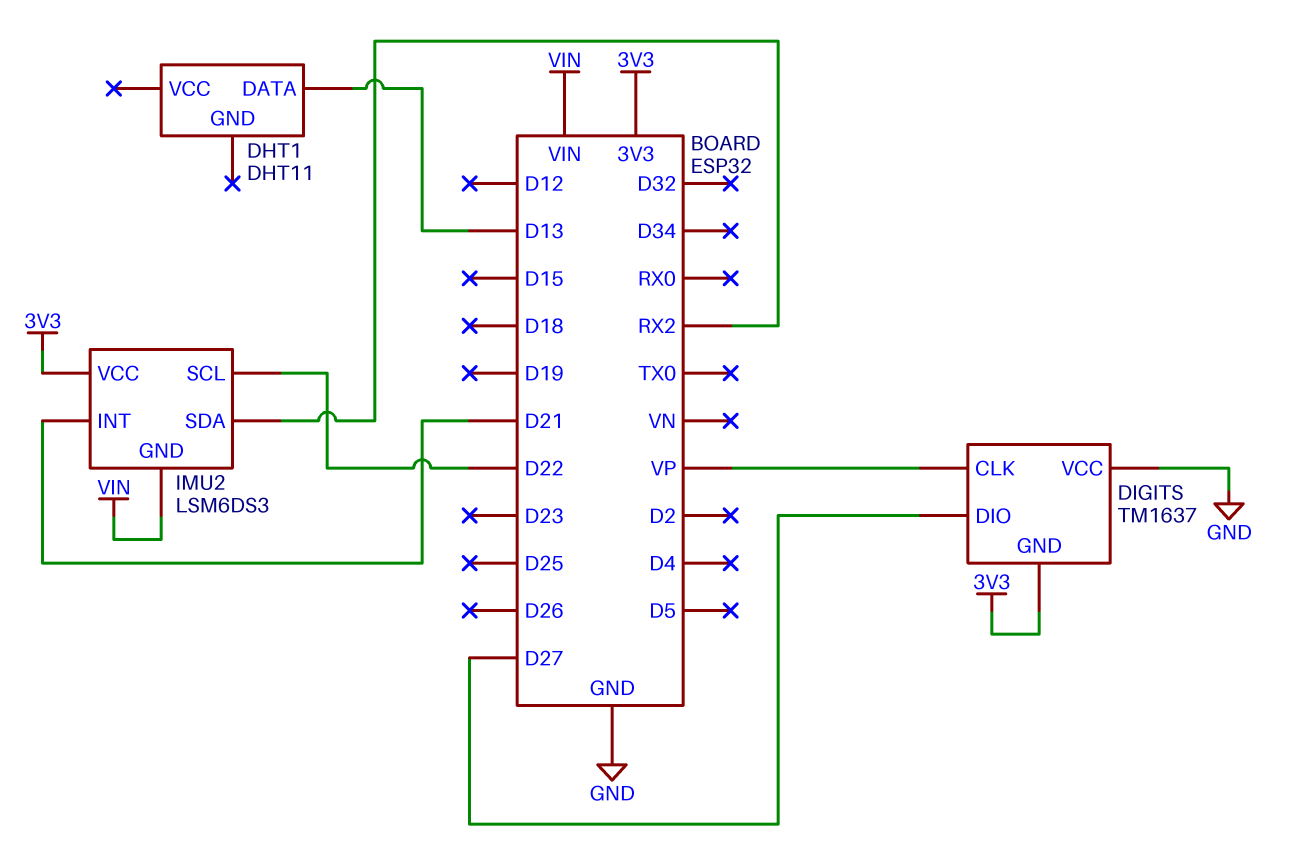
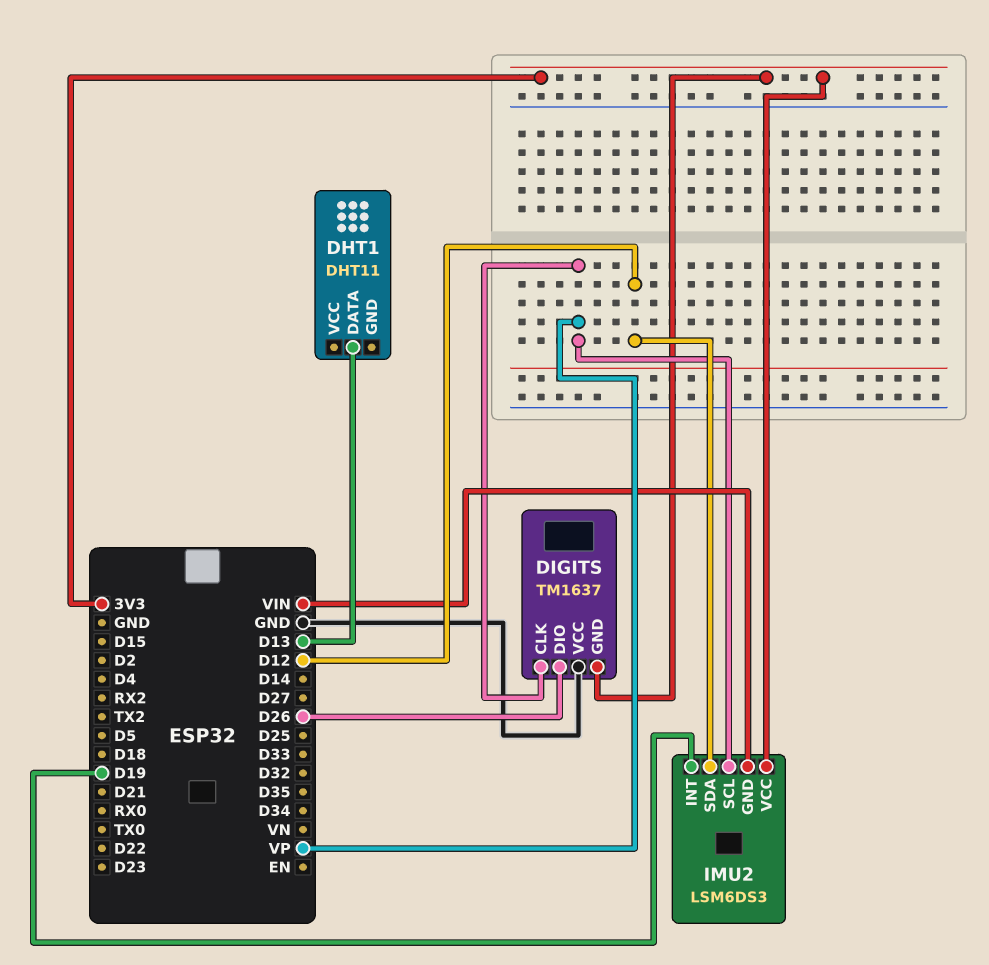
DIGITS pin DIO: D27 -> D26
IMU2 pin INT: D21 -> D19
IMU2 pin SCL: D22 -> VP
IMU2 pin SDA: RX2 -> D12

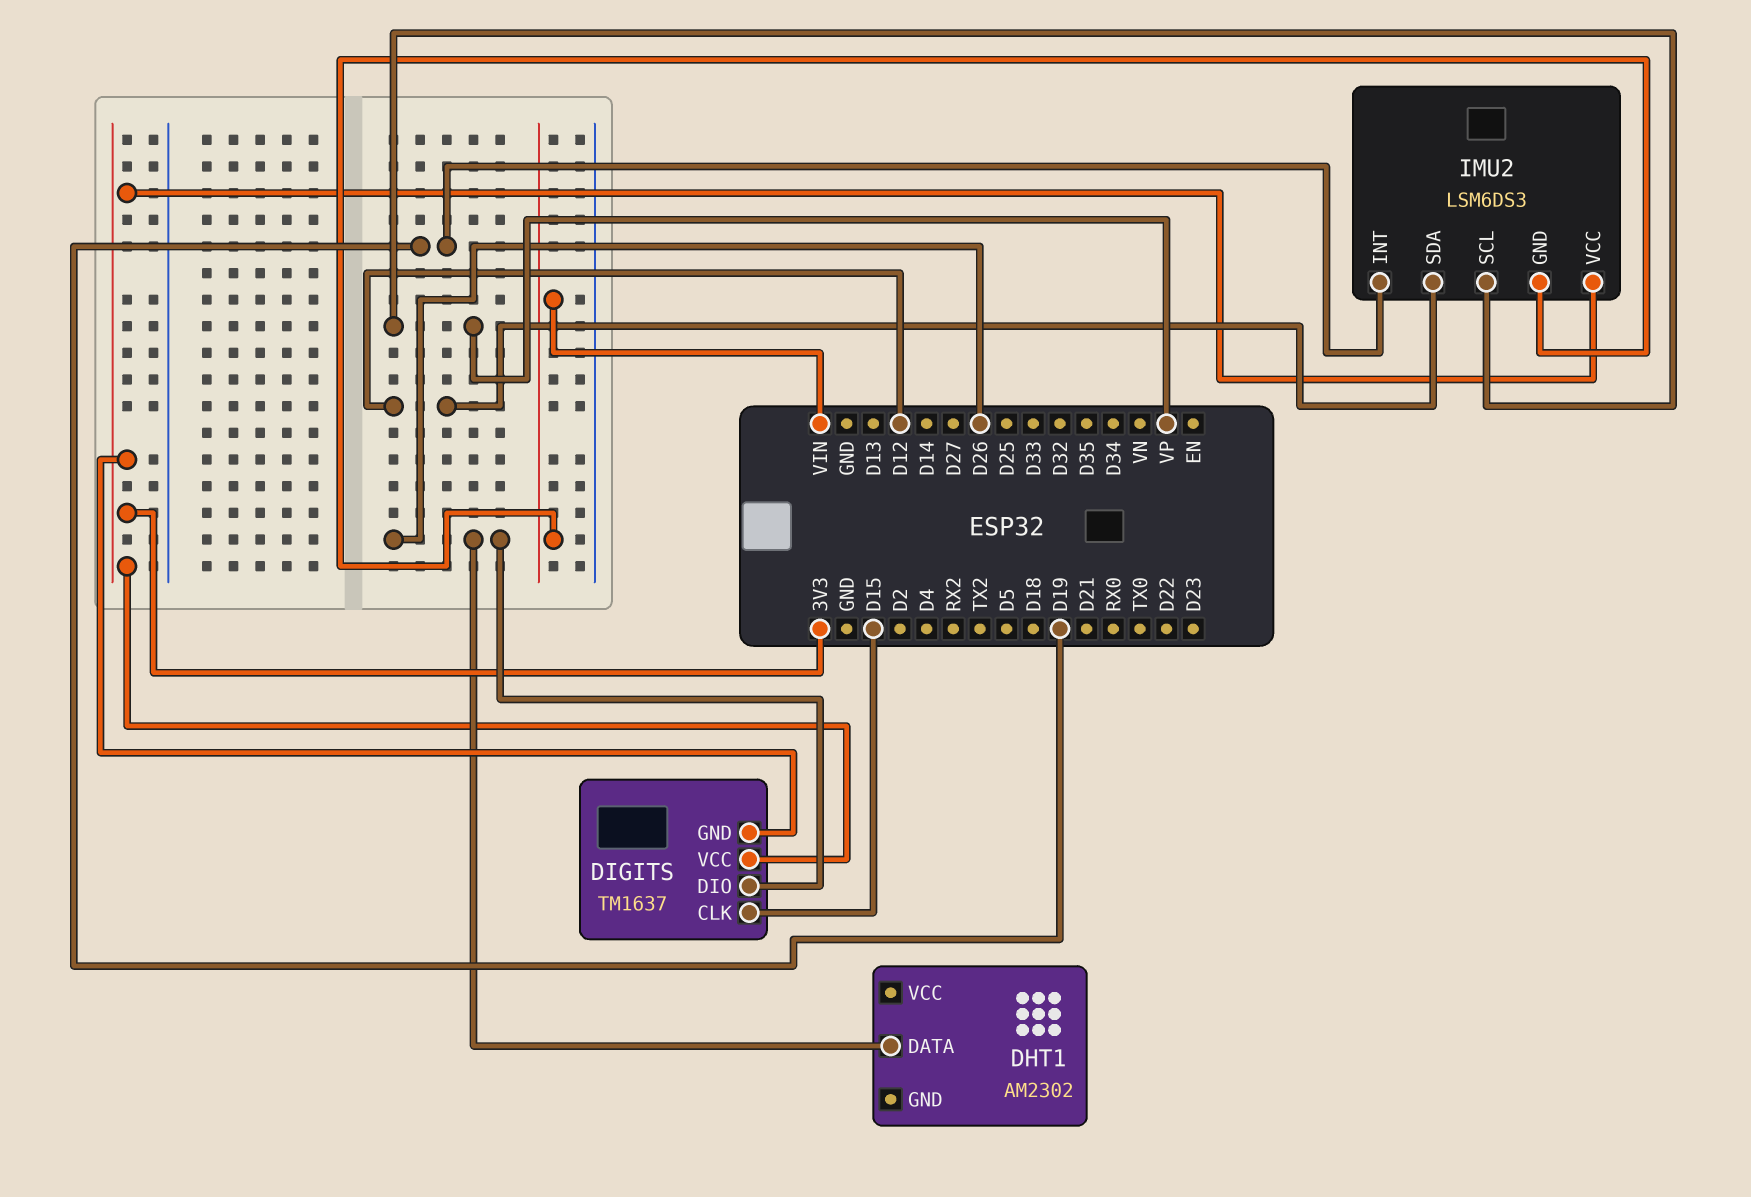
DHT1: DHT11 -> AM2302
DHT1 pin DATA: D13 -> D26
DIGITS pin CLK: VP -> D15
DIGITS pin VCC: GND -> 3V3

